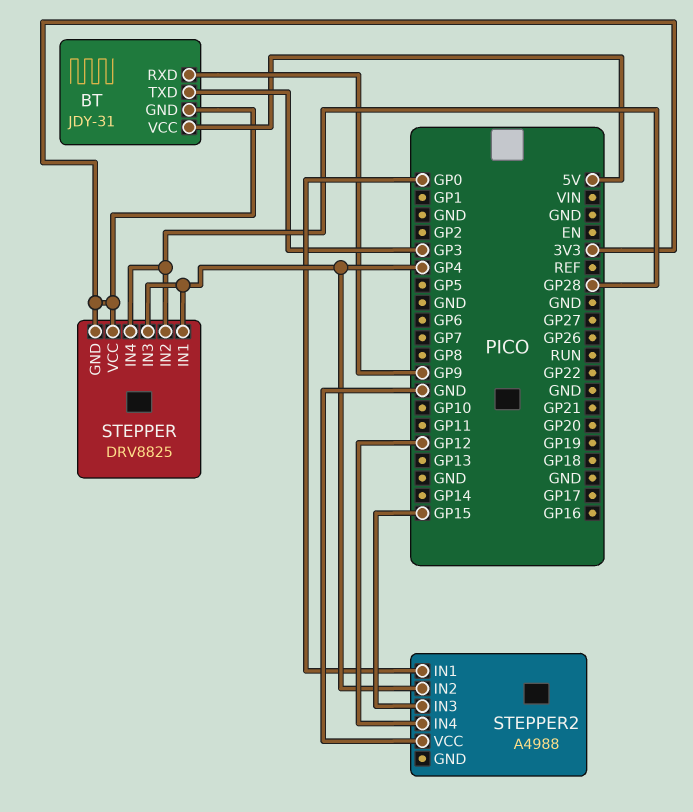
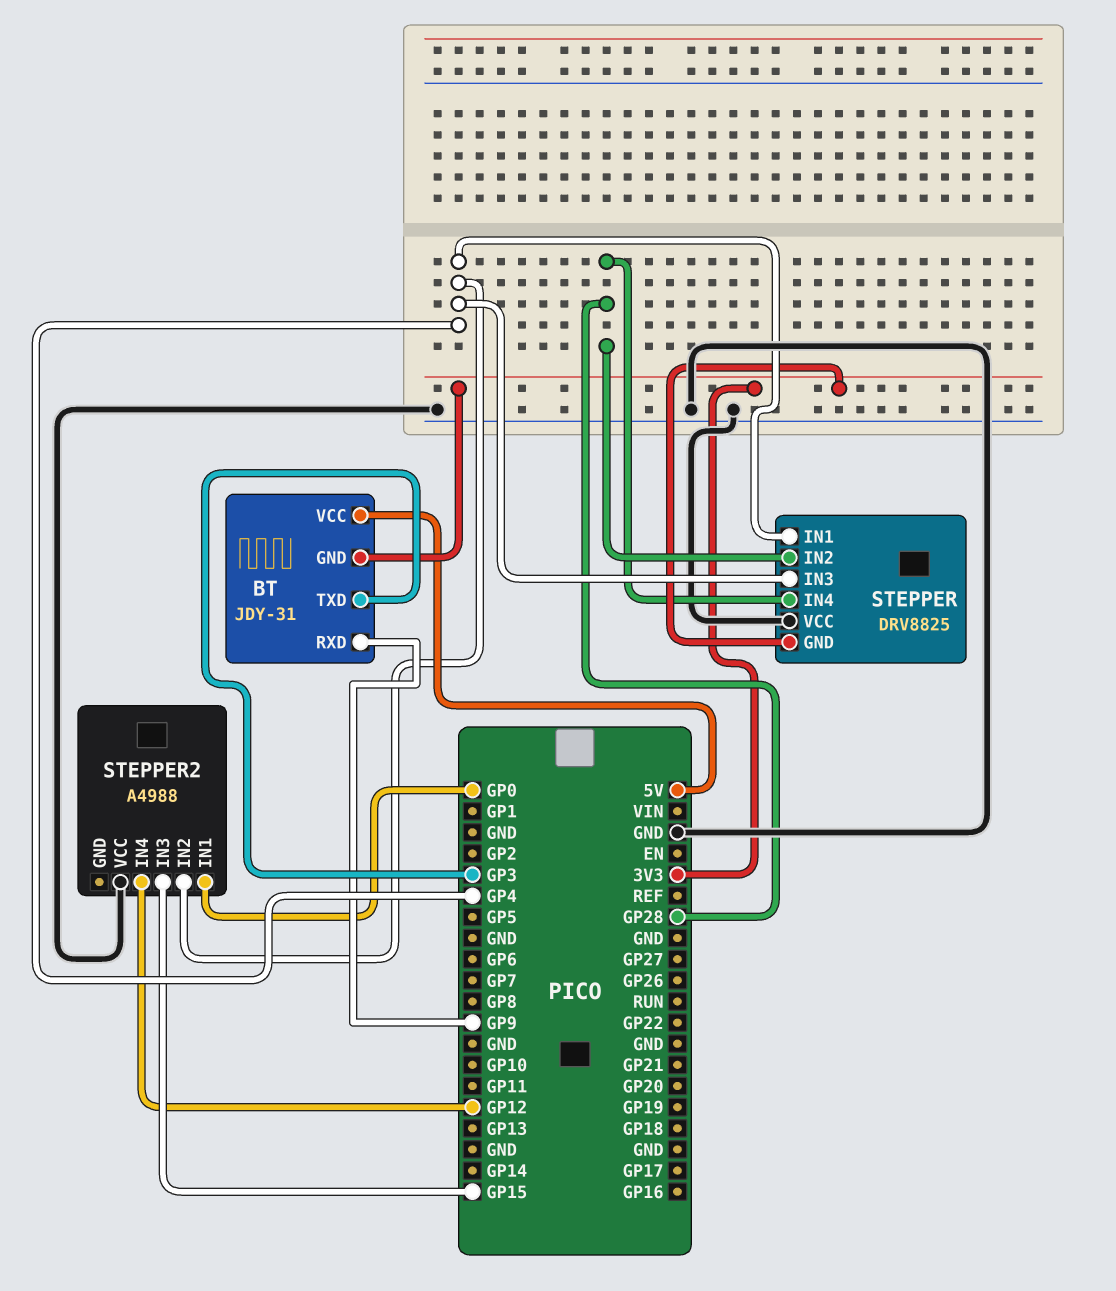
STEPPER pin VCC: 3V3 -> GND

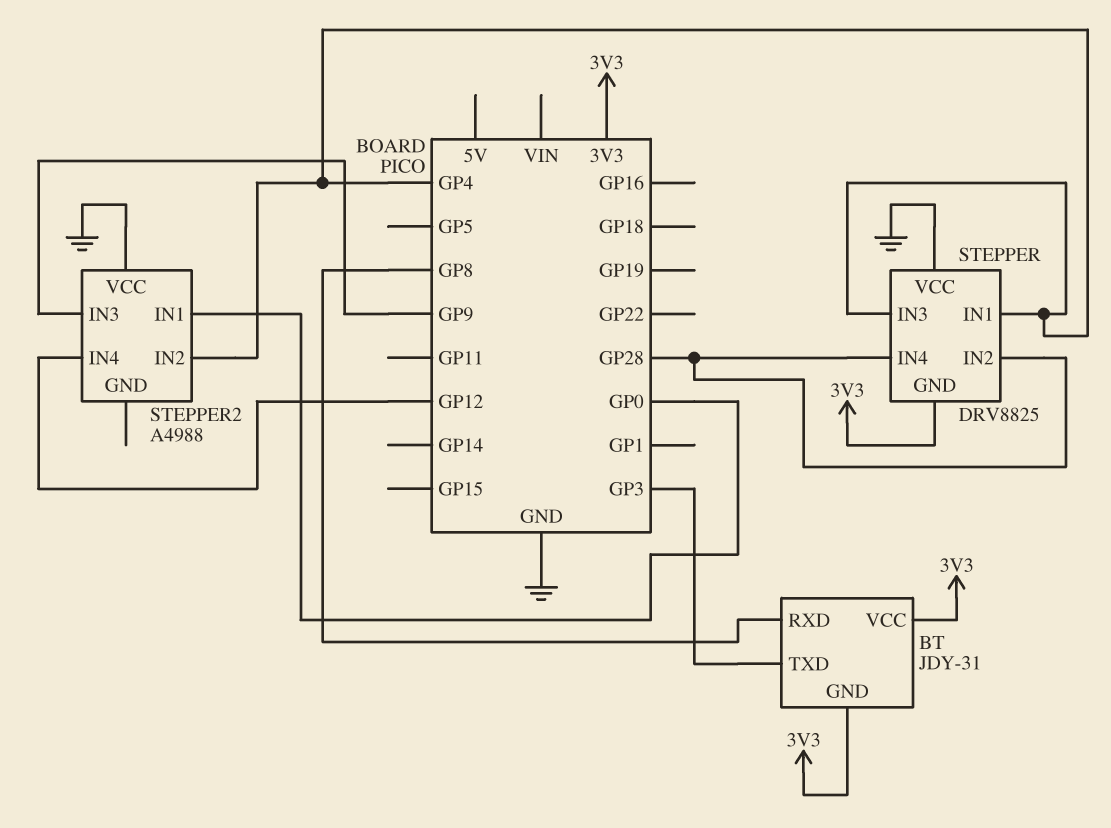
BT pin RXD: GP9 -> GP8
BT pin VCC: 5V -> 3V3
STEPPER2 pin IN3: GP15 -> GP9

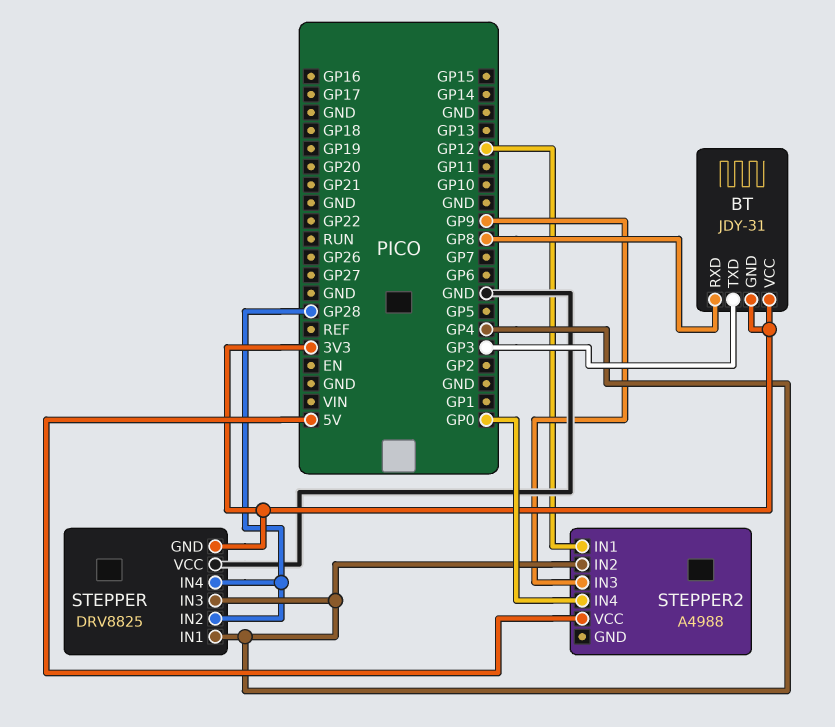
STEPPER2 pin IN1: GP0 -> GP12
STEPPER2 pin IN4: GP12 -> GP0
STEPPER2 pin VCC: GND -> 5V

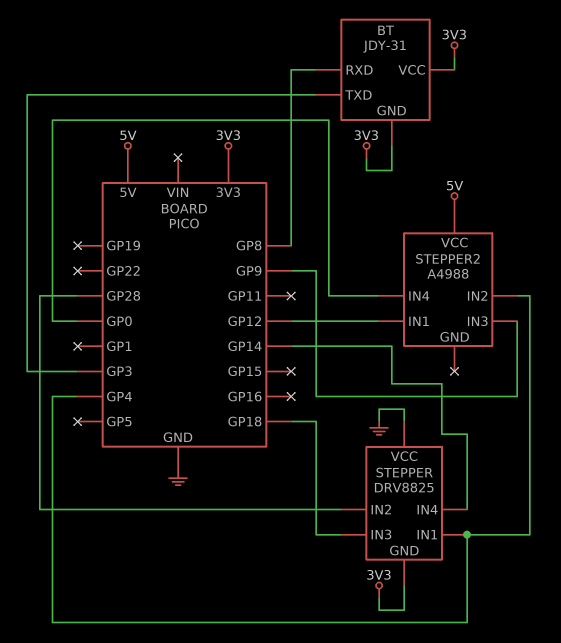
STEPPER pin IN3: GP4 -> GP18
STEPPER pin IN4: GP28 -> GP14

